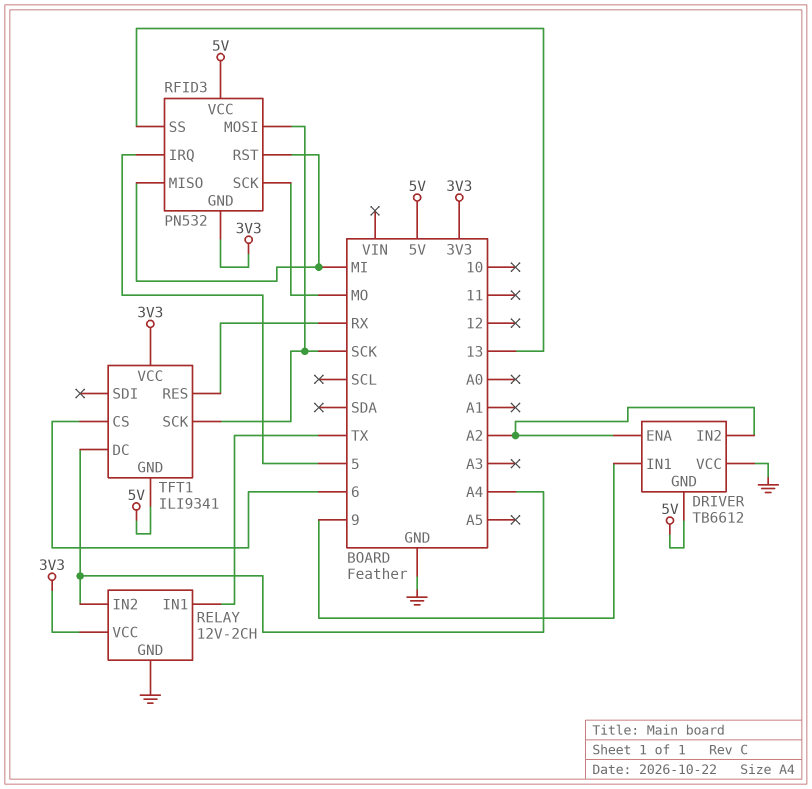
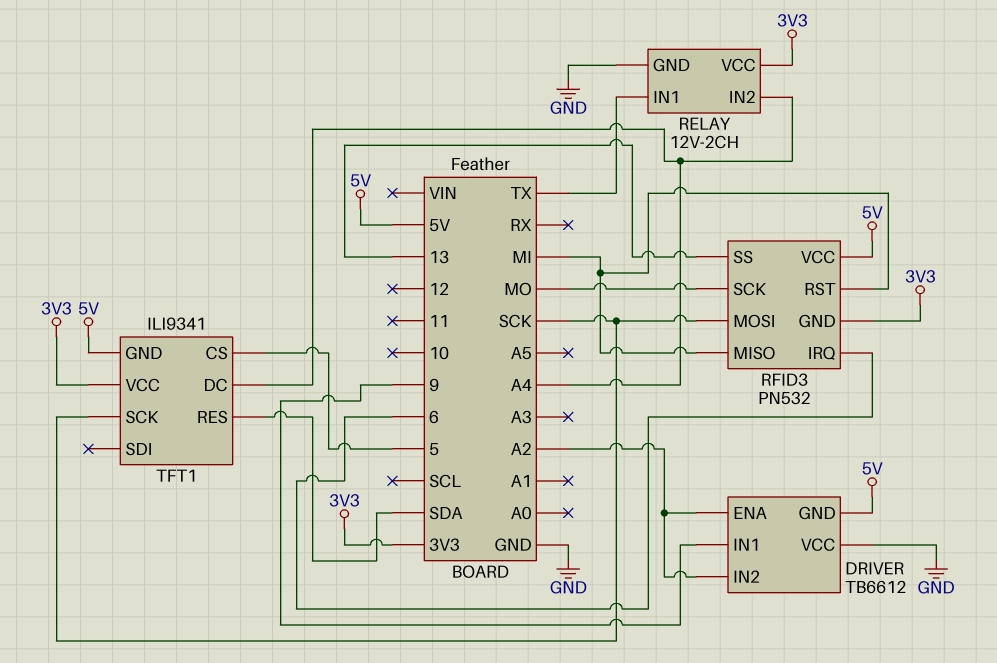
RFID3 pin IRQ: 5 -> 6
TFT1 pin CS: 6 -> 5
TFT1 pin RES: RX -> SDA

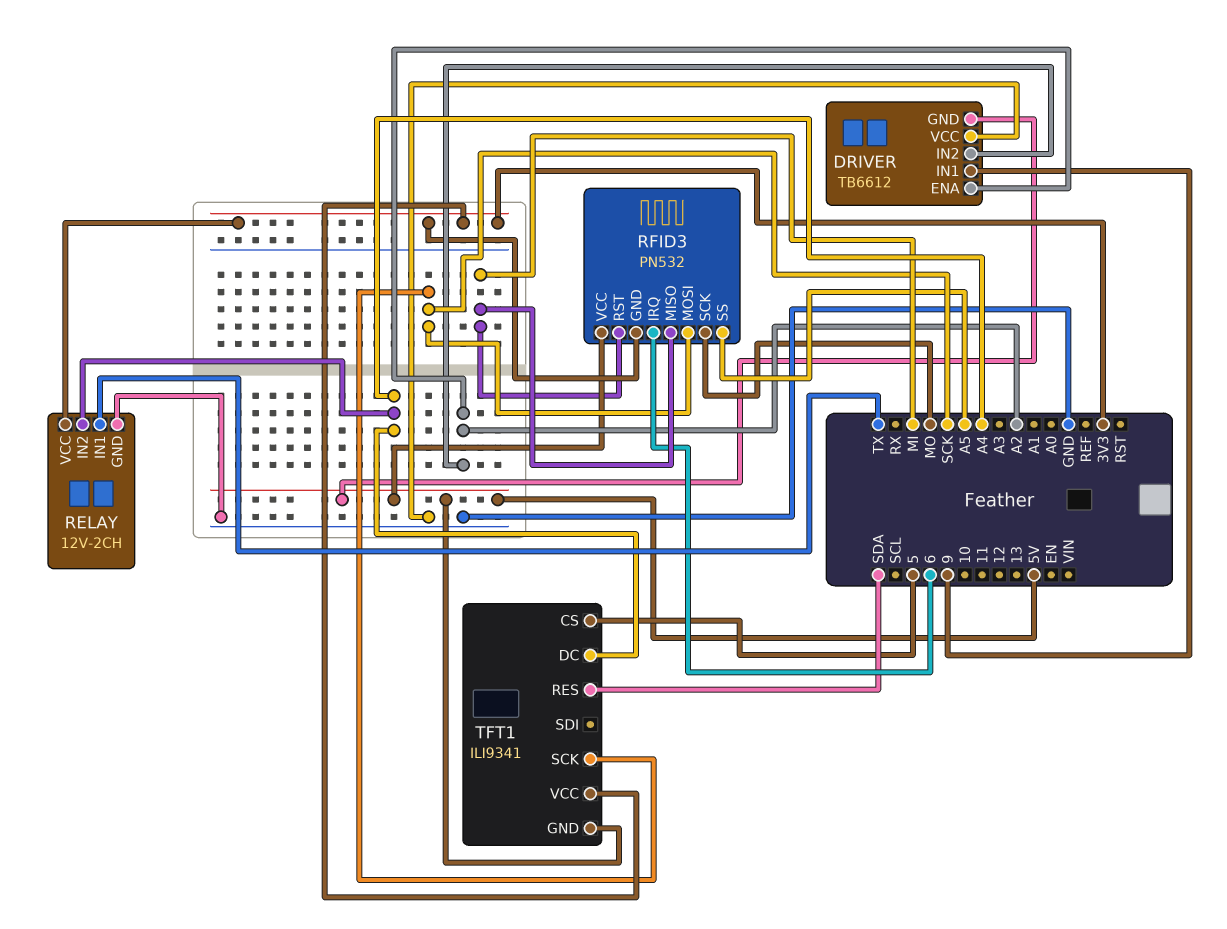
RFID3 pin SS: 13 -> A5

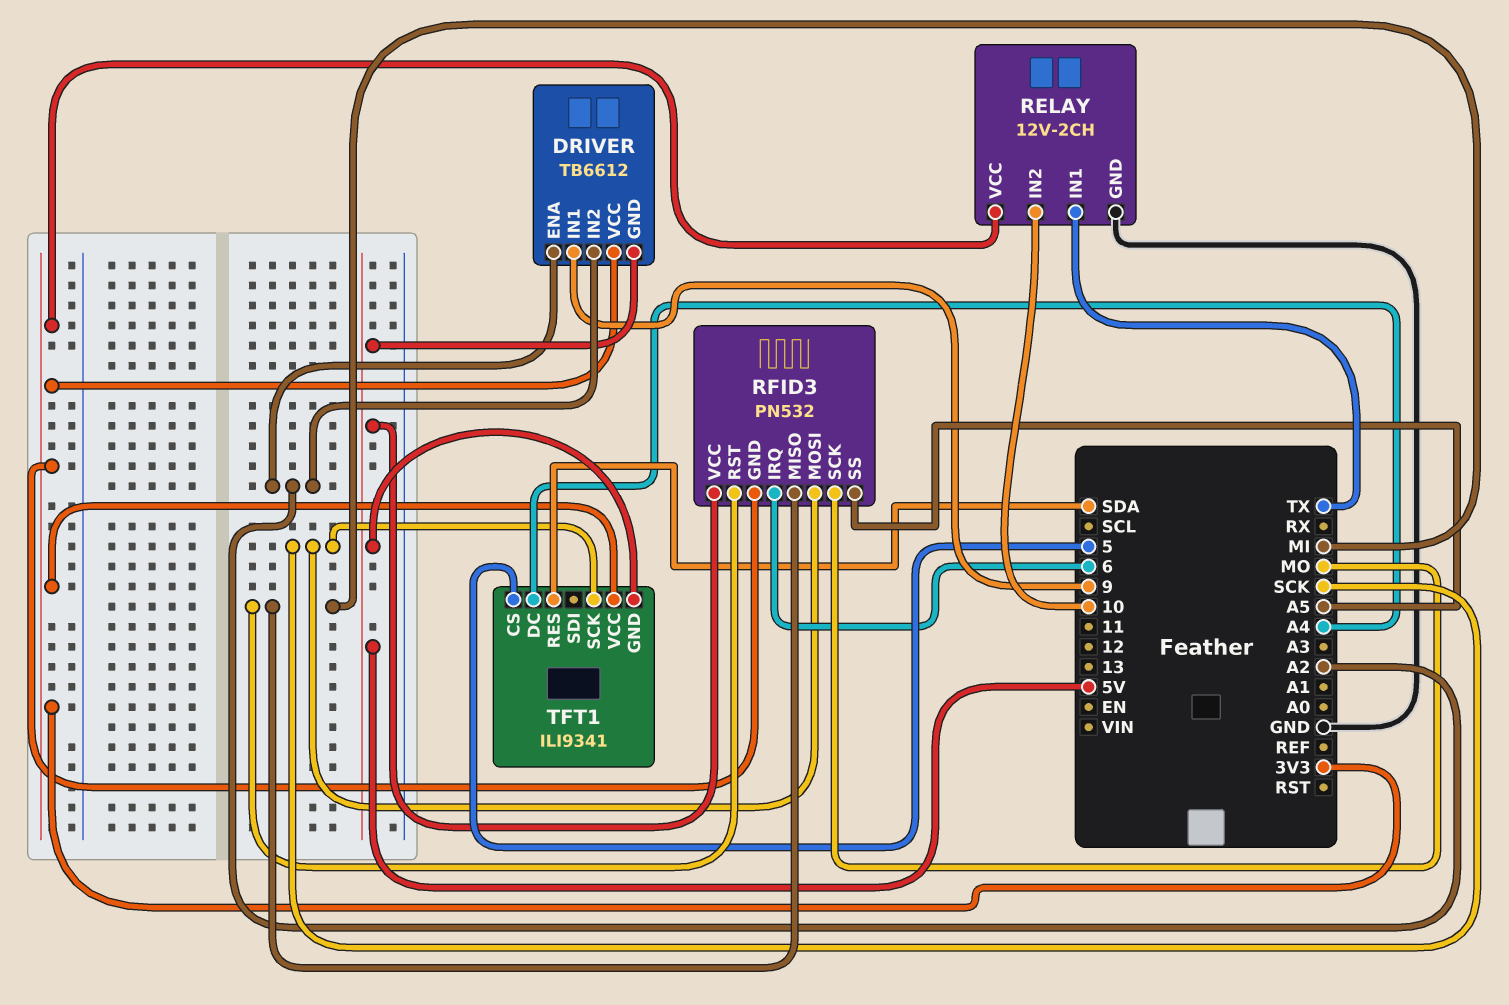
DRIVER pin VCC: GND -> 3V3
RELAY pin IN2: A4 -> 10

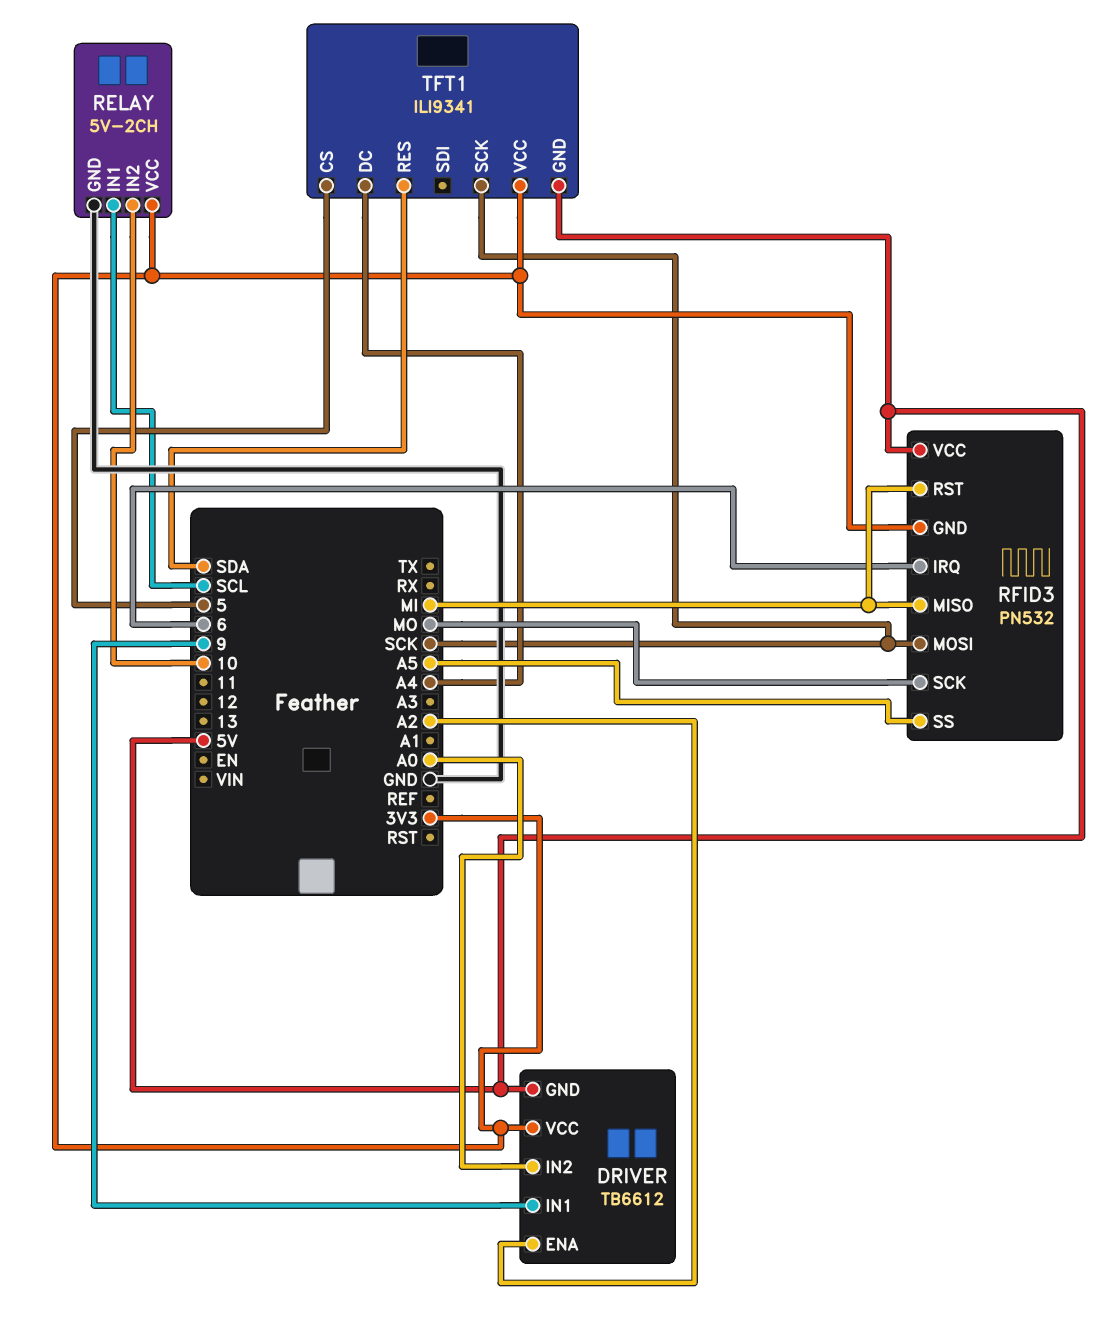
DRIVER pin IN2: A2 -> A0
RELAY: 12V-2CH -> 5V-2CH
RELAY pin IN1: TX -> SCL

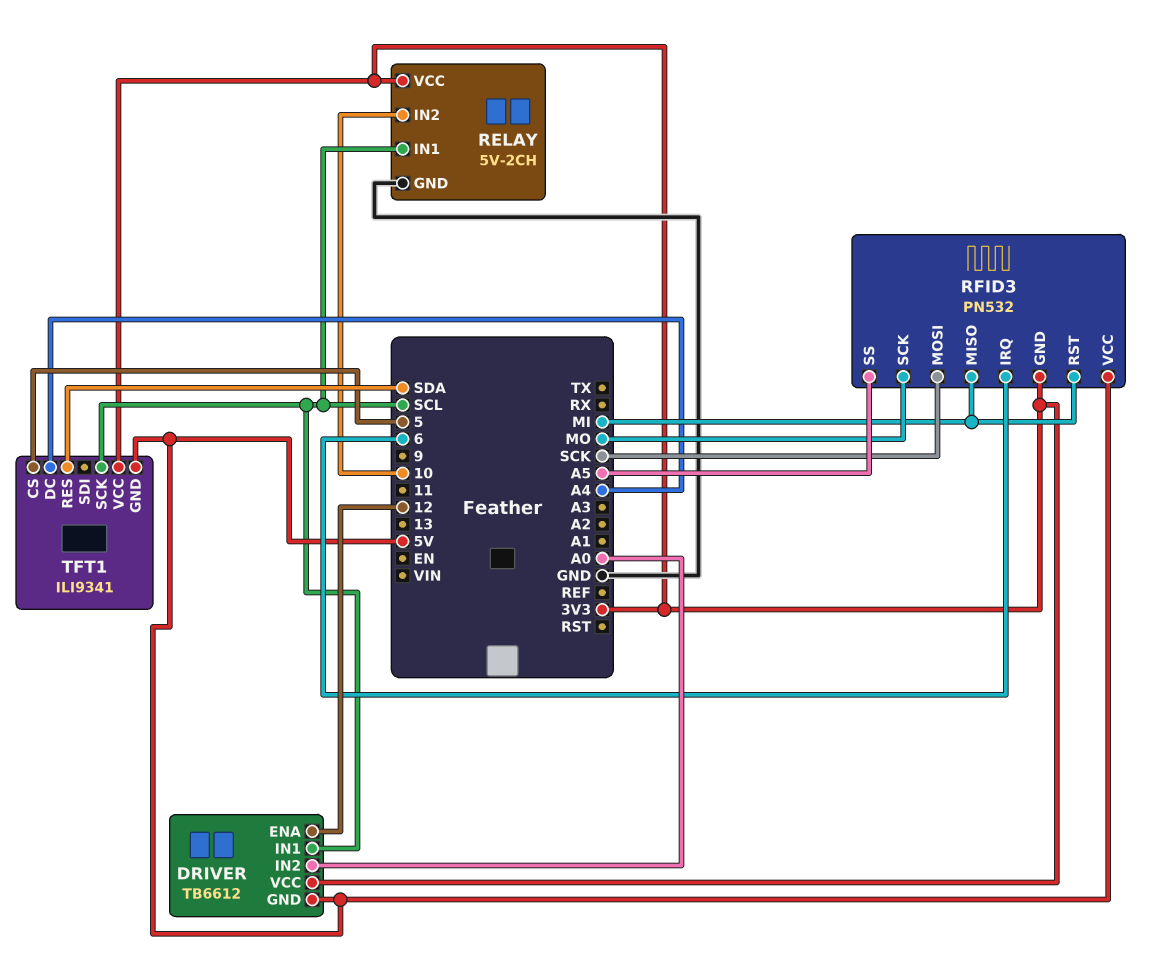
DRIVER pin ENA: A2 -> 12
DRIVER pin IN1: 9 -> SCL
TFT1 pin SCK: SCK -> SCL

